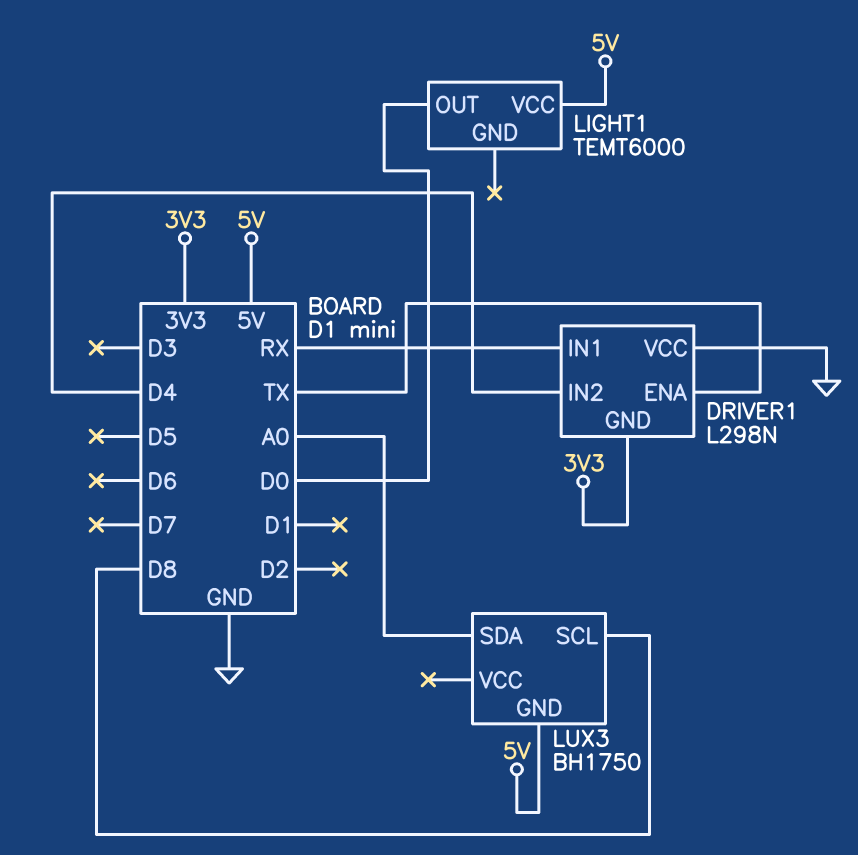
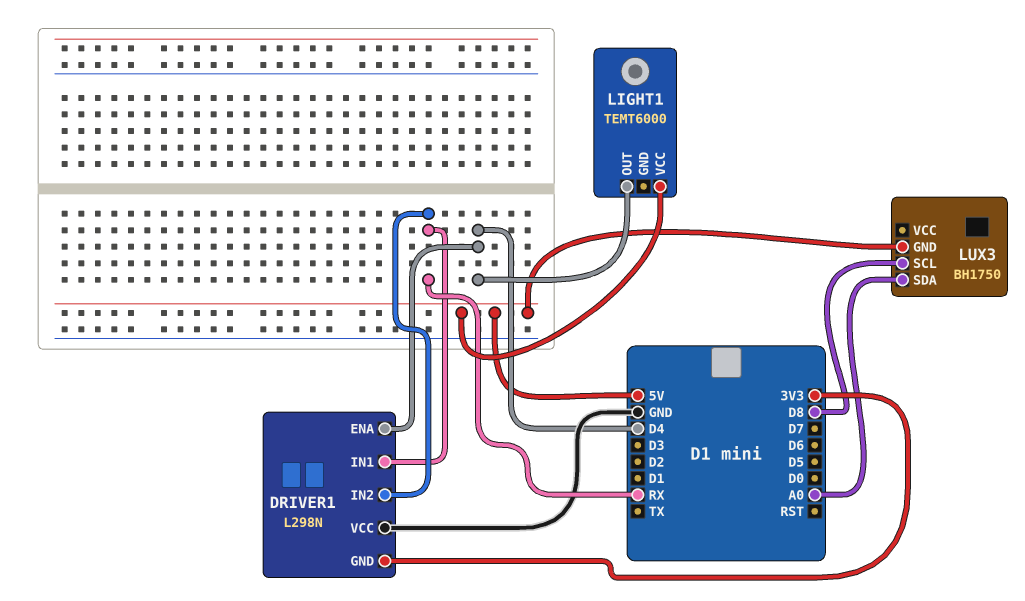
DRIVER1 pin ENA: TX -> D4
DRIVER1 pin IN2: D4 -> RX
LIGHT1 pin OUT: D0 -> D4

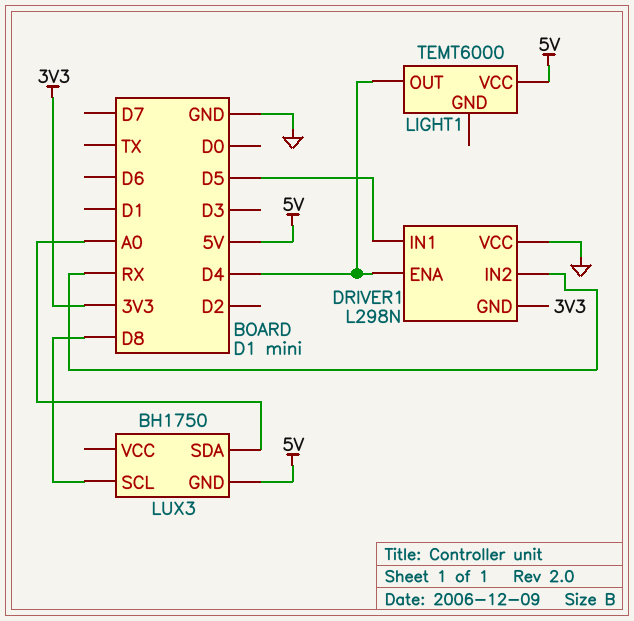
DRIVER1 pin IN1: RX -> D5

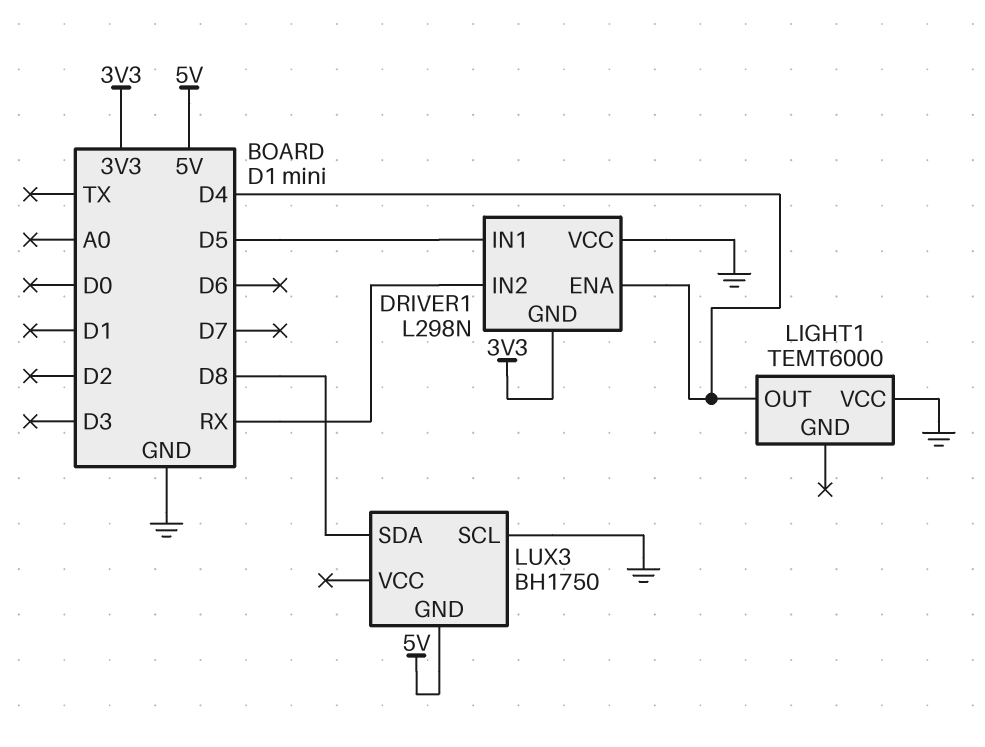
LIGHT1 pin VCC: 5V -> GND
LUX3 pin SCL: D8 -> GND
LUX3 pin SDA: A0 -> D8

